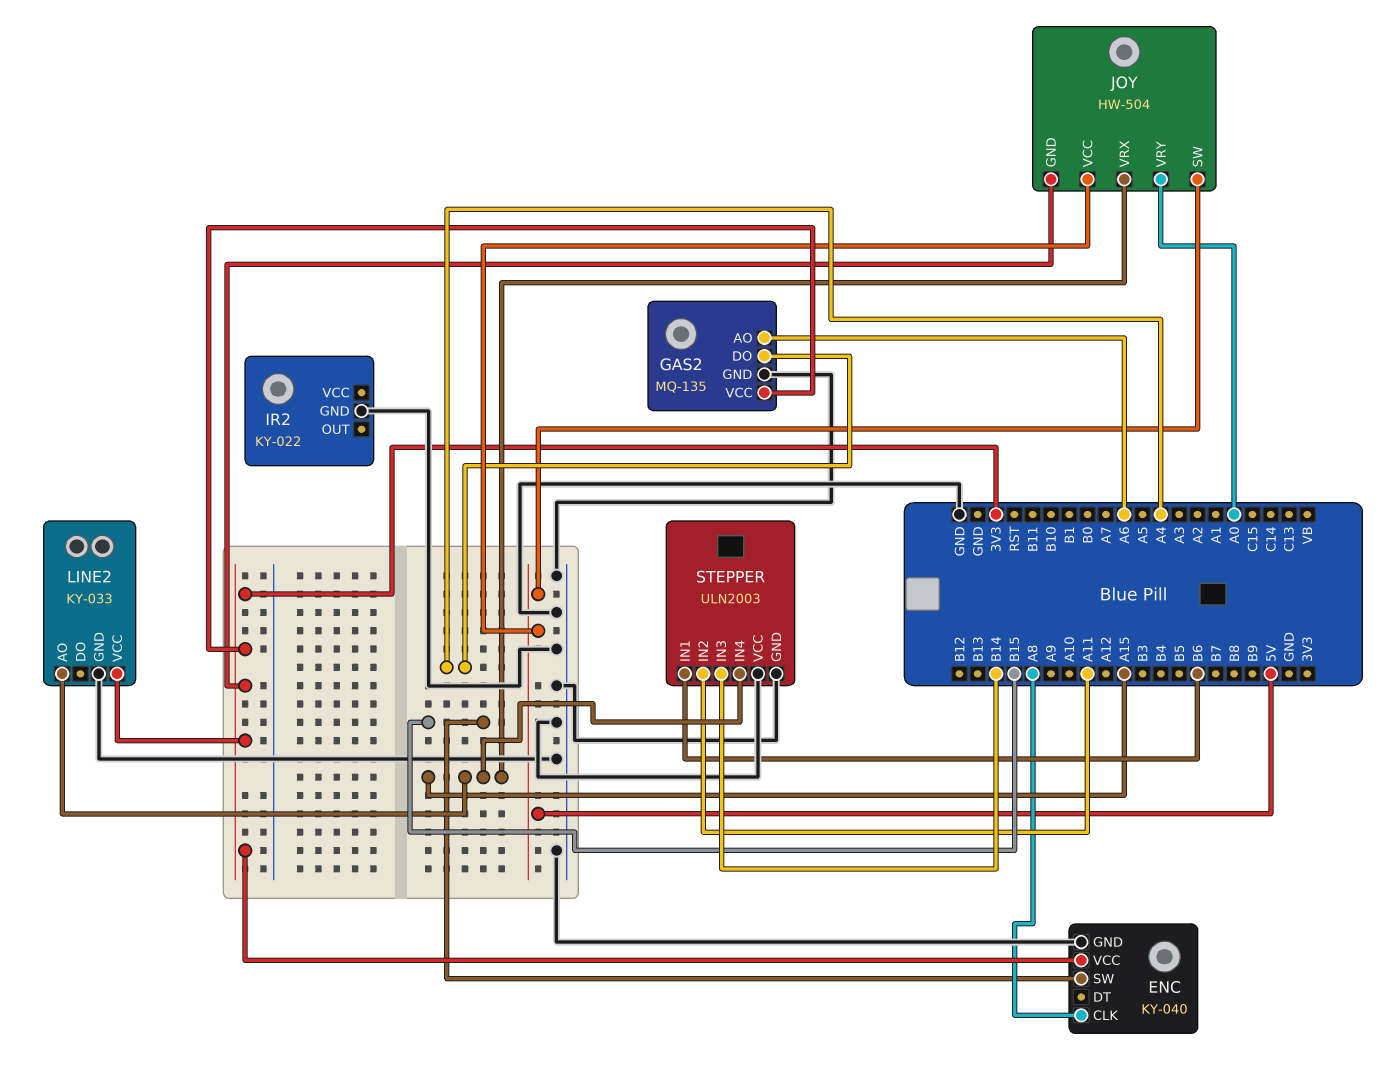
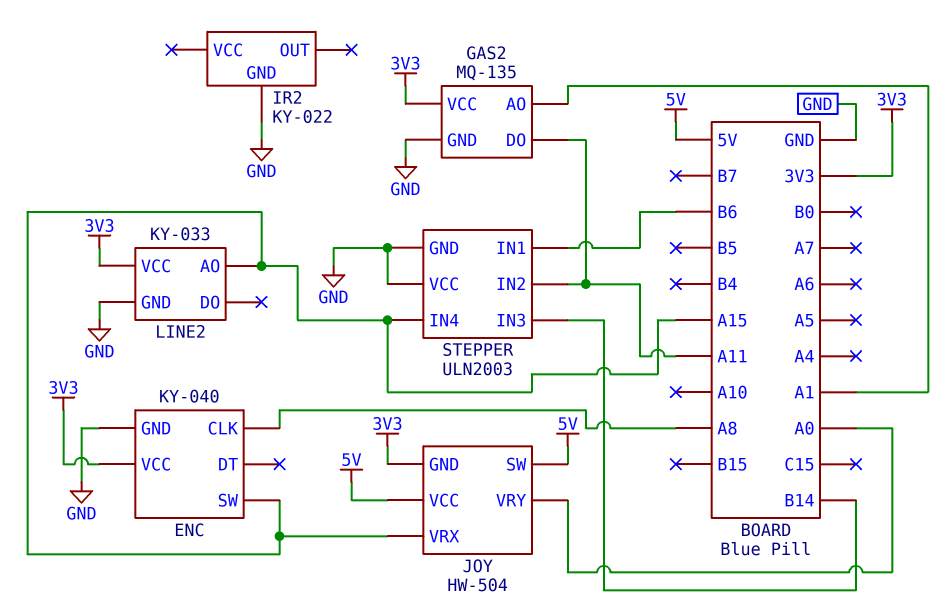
ENC pin SW: B15 -> A15
GAS2 pin AO: A6 -> A1
GAS2 pin DO: A4 -> A11

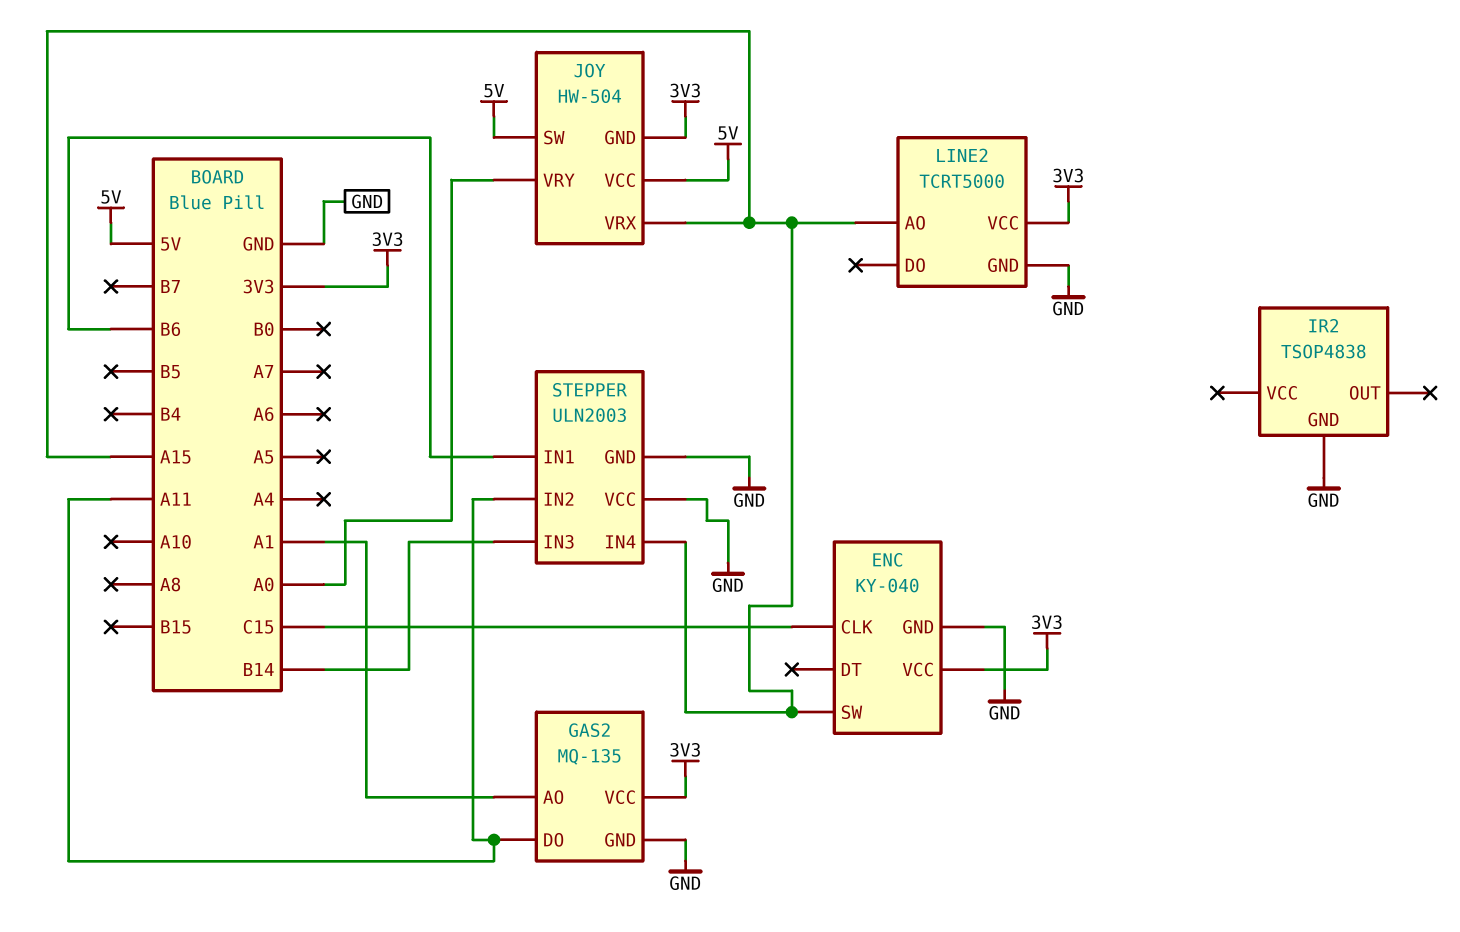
ENC pin CLK: A8 -> C15
IR2: KY-022 -> TSOP4838
LINE2: KY-033 -> TCRT5000

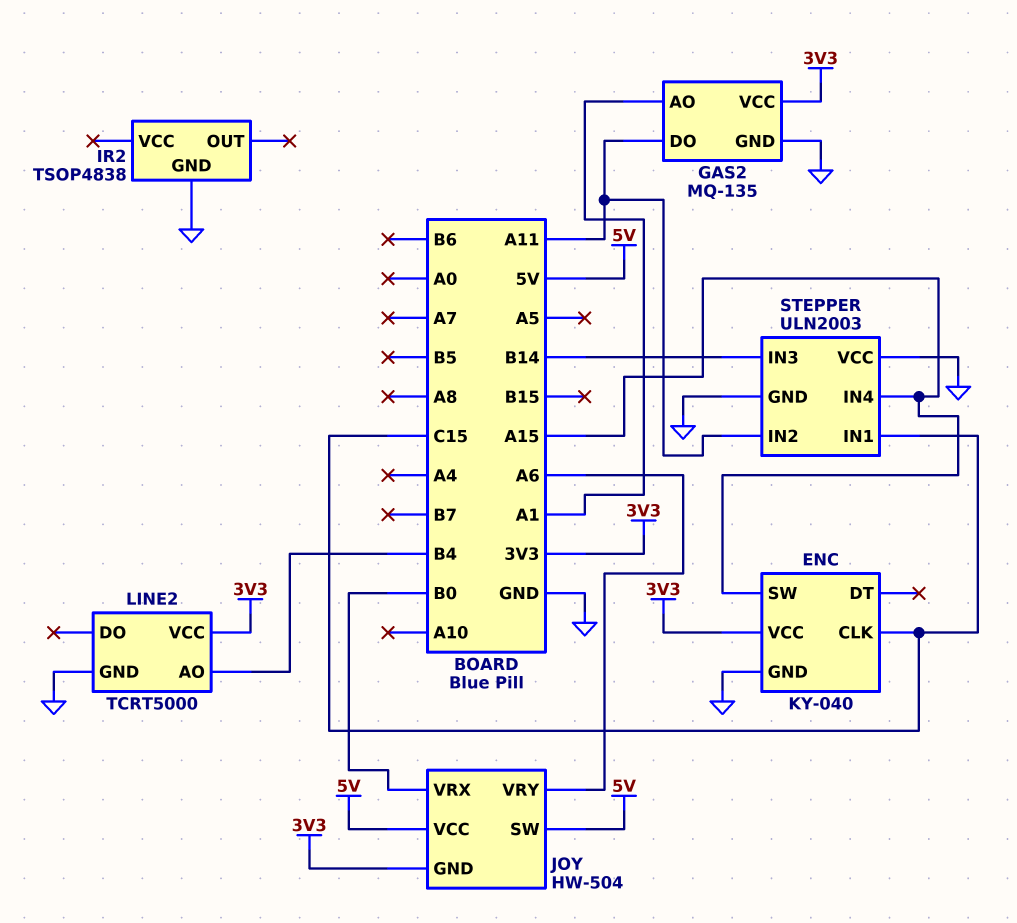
JOY pin VRX: A15 -> B0
JOY pin VRY: A0 -> A6
LINE2 pin AO: A15 -> B4
STEPPER pin IN1: B6 -> C15

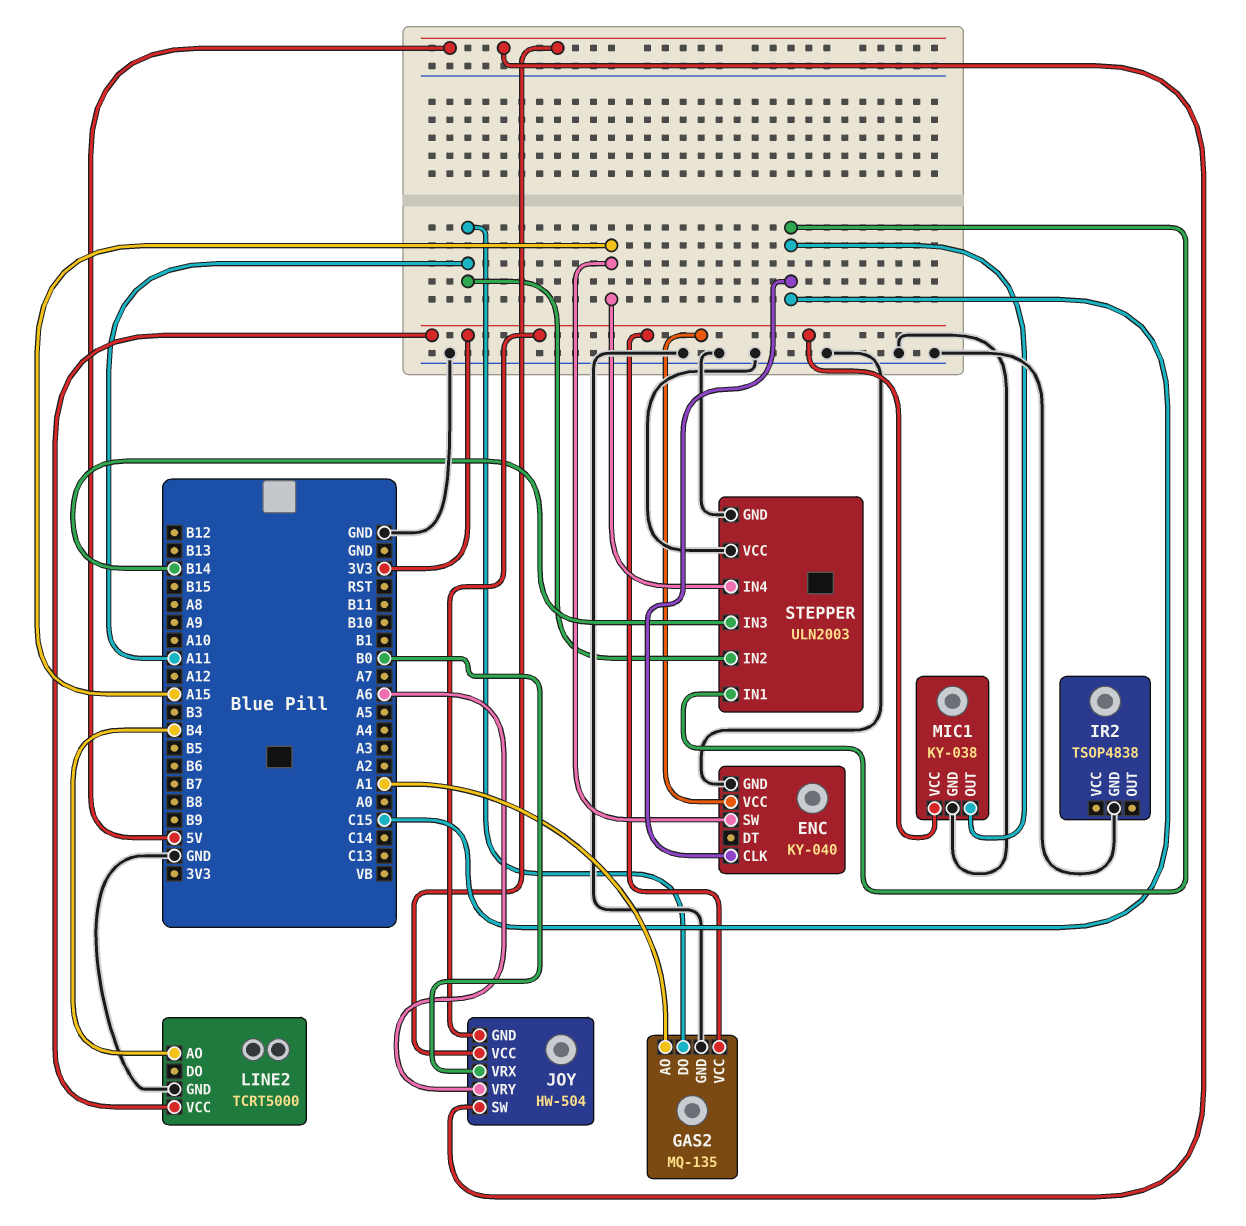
MIC1: none -> KY-038
MIC1 pin GND: none -> GND
MIC1 pin OUT: none -> C15
MIC1 pin VCC: none -> 3V3

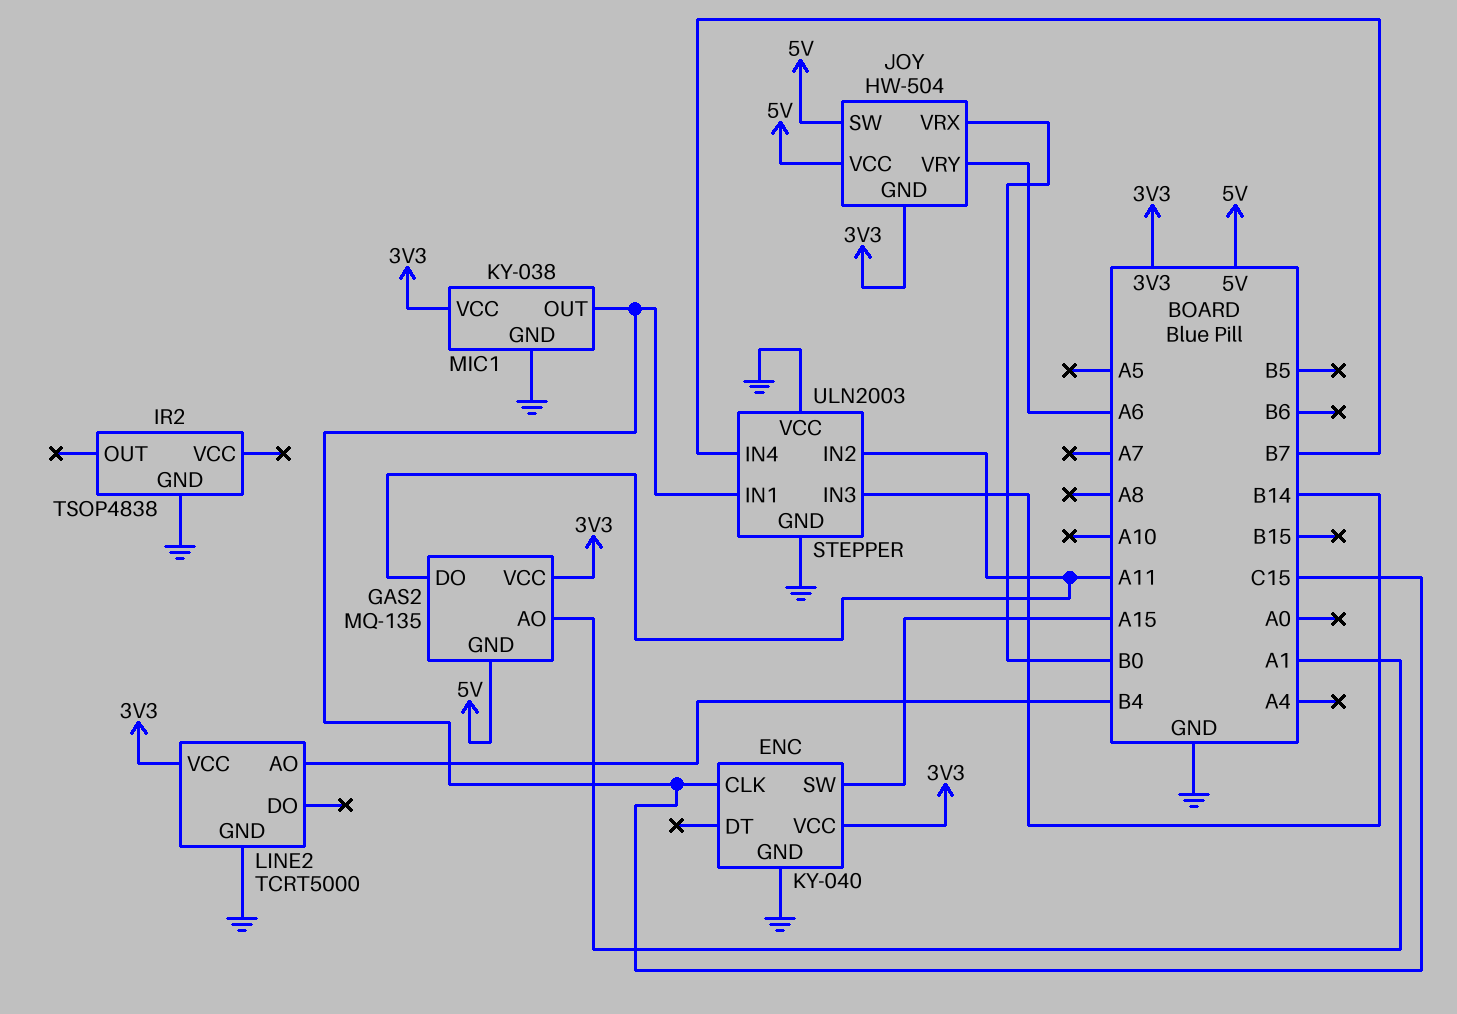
GAS2 pin GND: GND -> 5V
STEPPER pin IN4: A15 -> B7

